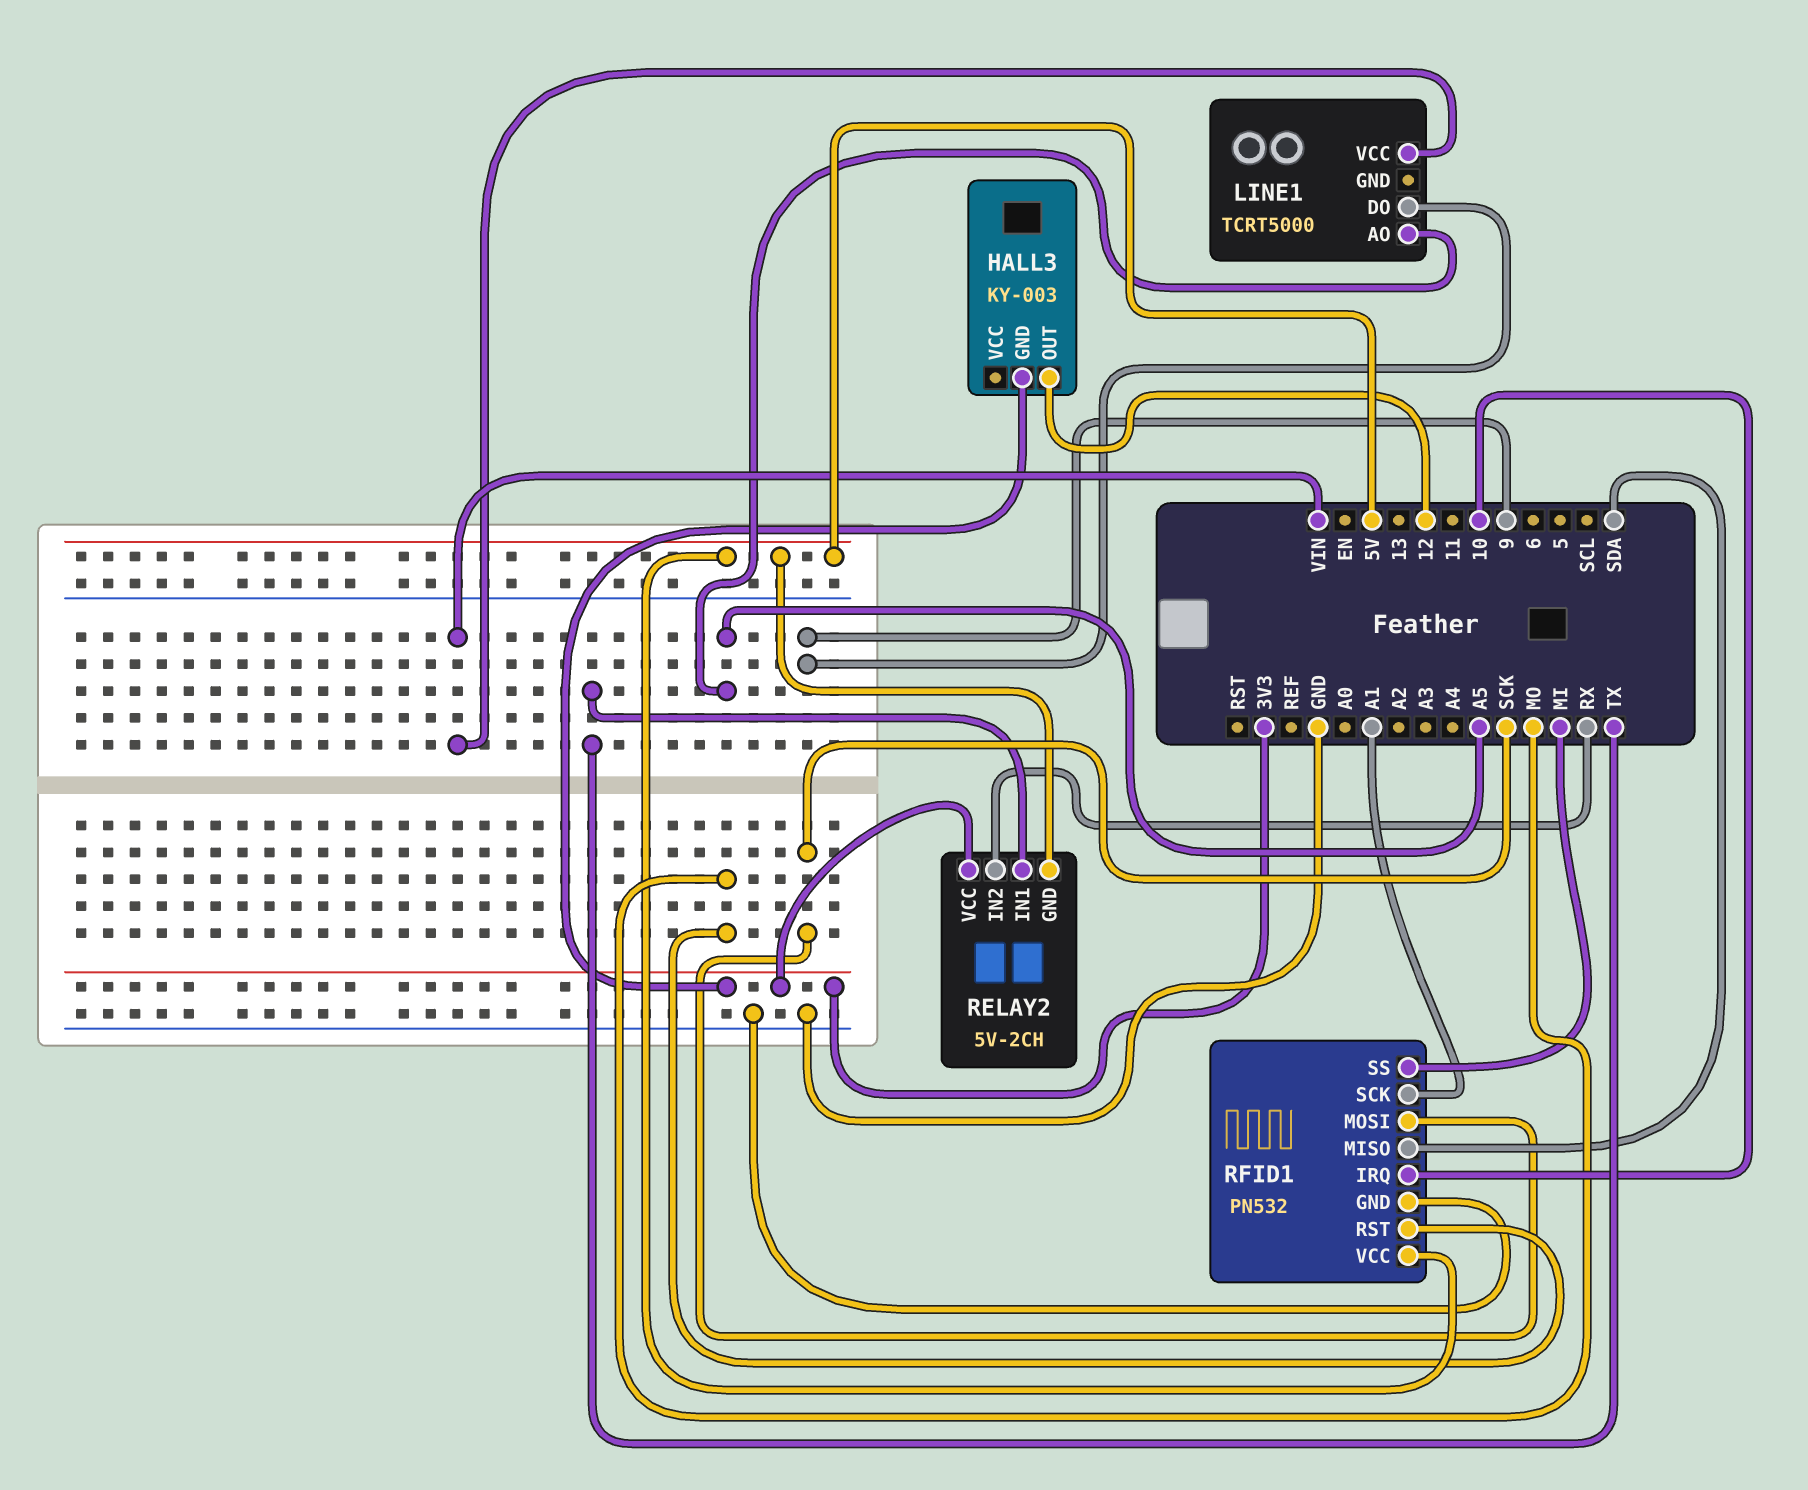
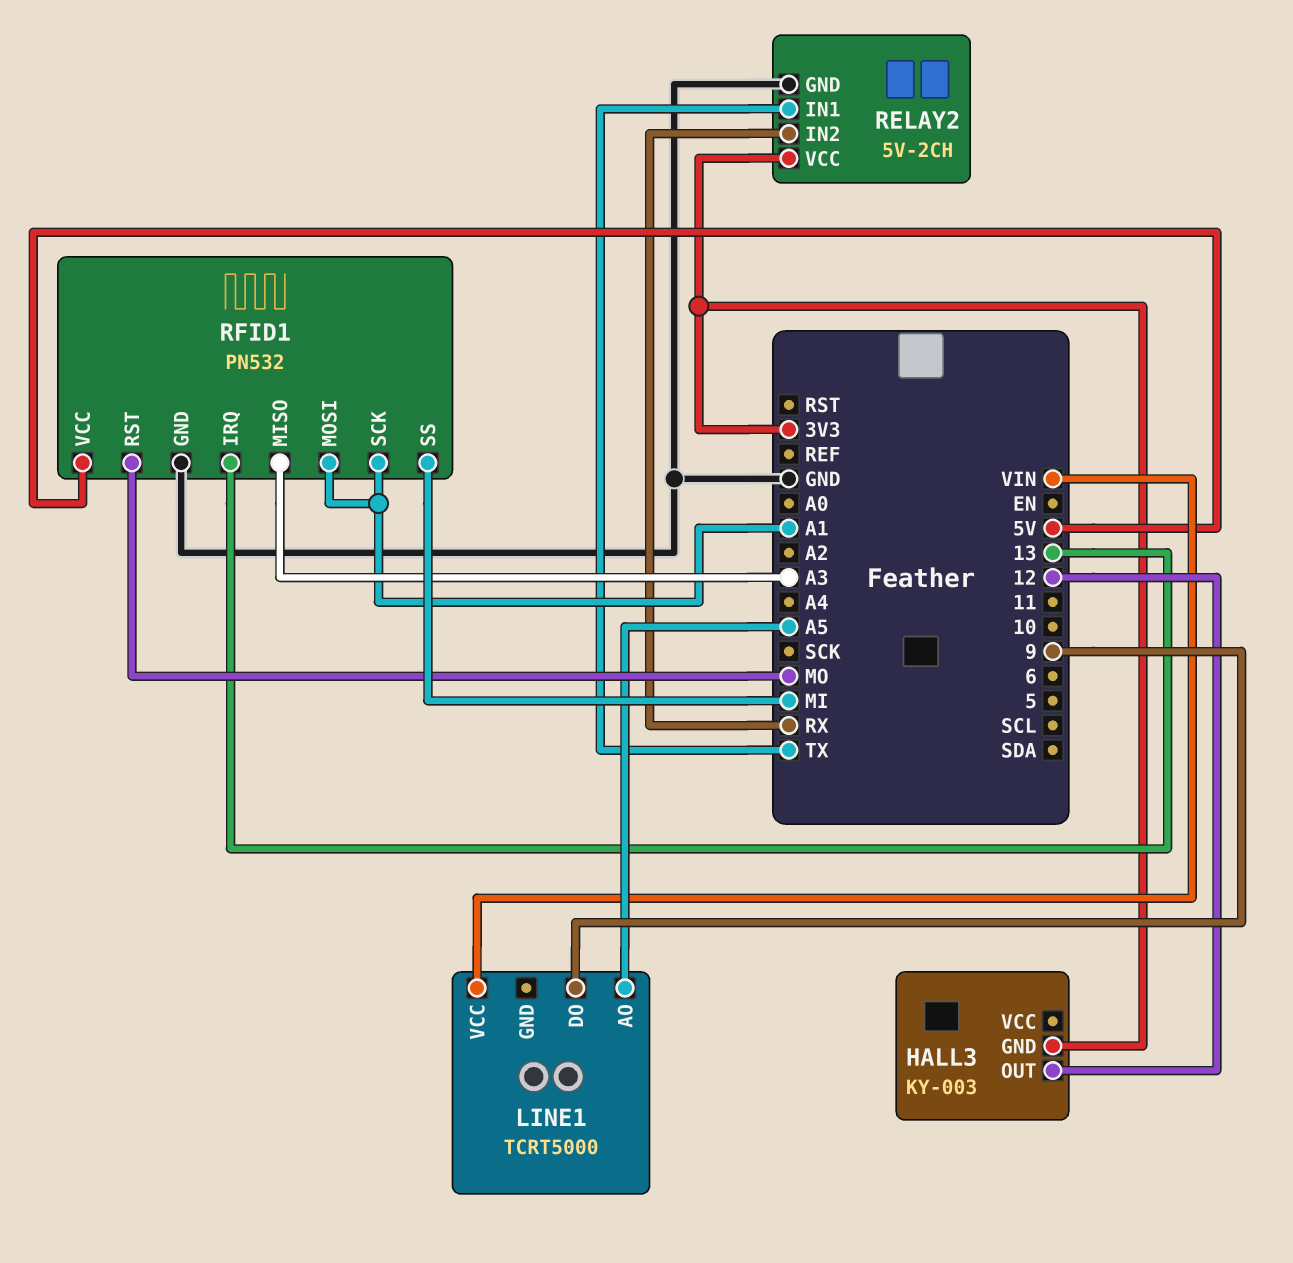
RELAY2 pin GND: 5V -> GND
RFID1 pin IRQ: 10 -> 13
RFID1 pin MISO: SDA -> A3
RFID1 pin MOSI: SCK -> A1

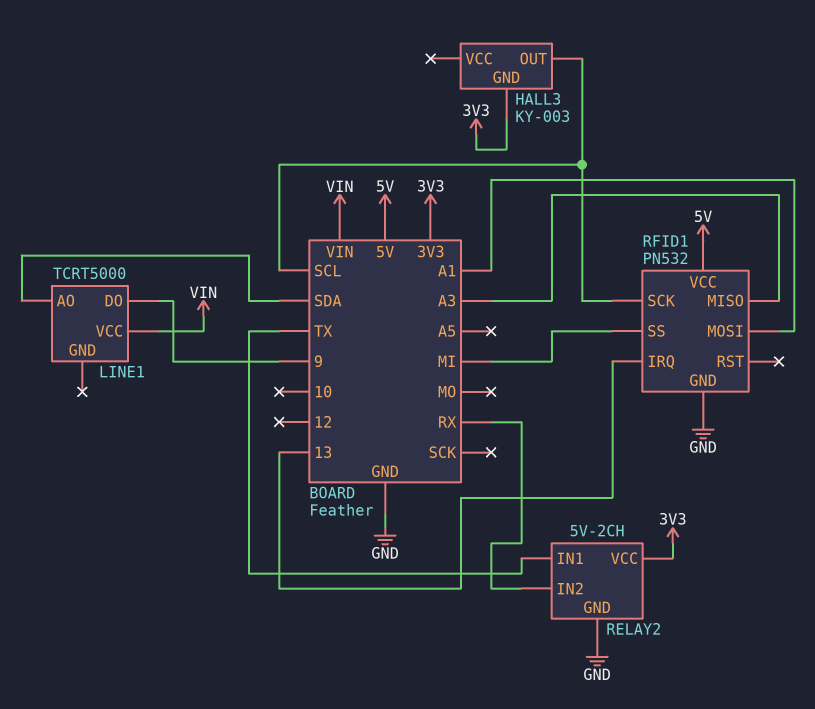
HALL3 pin OUT: 12 -> SCL
LINE1 pin AO: A5 -> SDA
RFID1 pin RST: MO -> none
RFID1 pin SCK: A1 -> SCL

